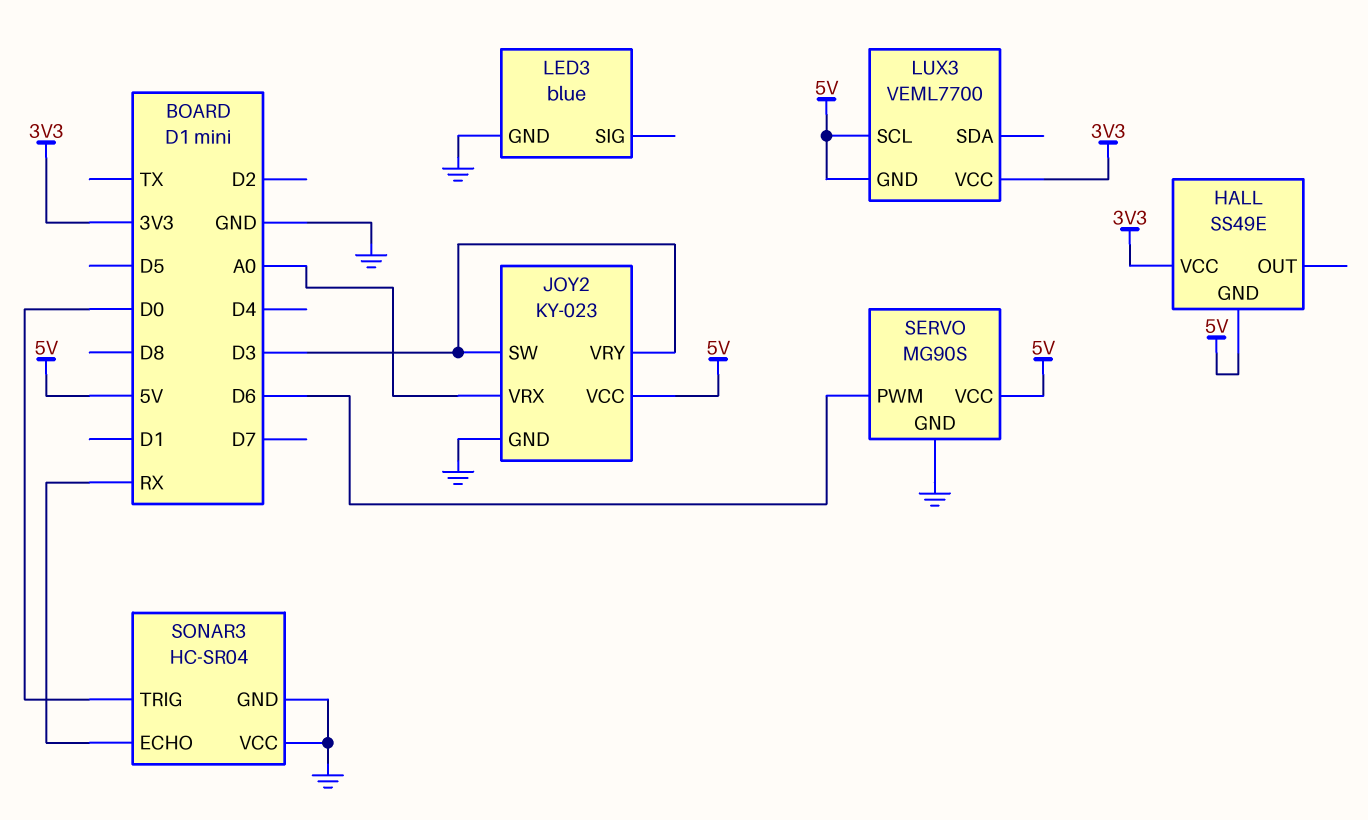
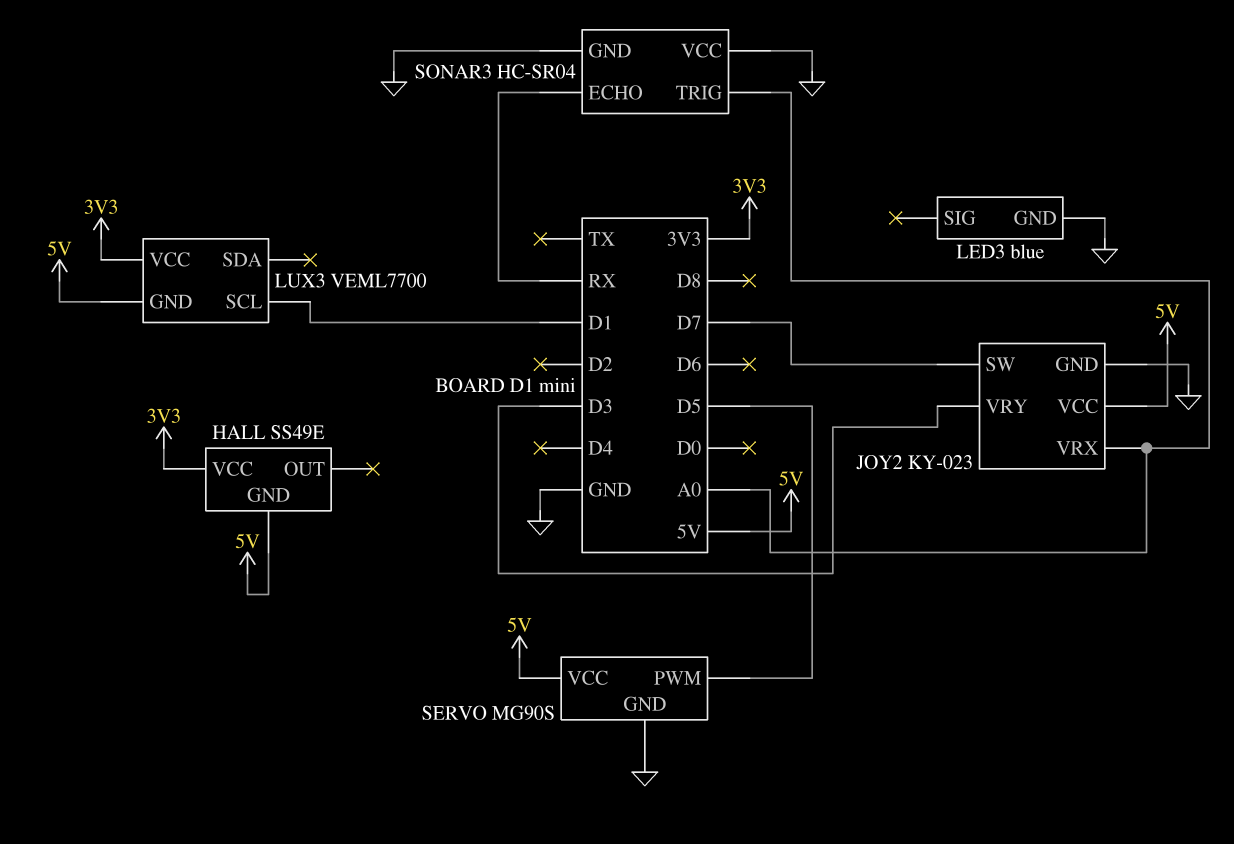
JOY2 pin SW: D3 -> D7
LUX3 pin SCL: 5V -> D1
SERVO pin PWM: D6 -> D5
SONAR3 pin TRIG: D0 -> A0

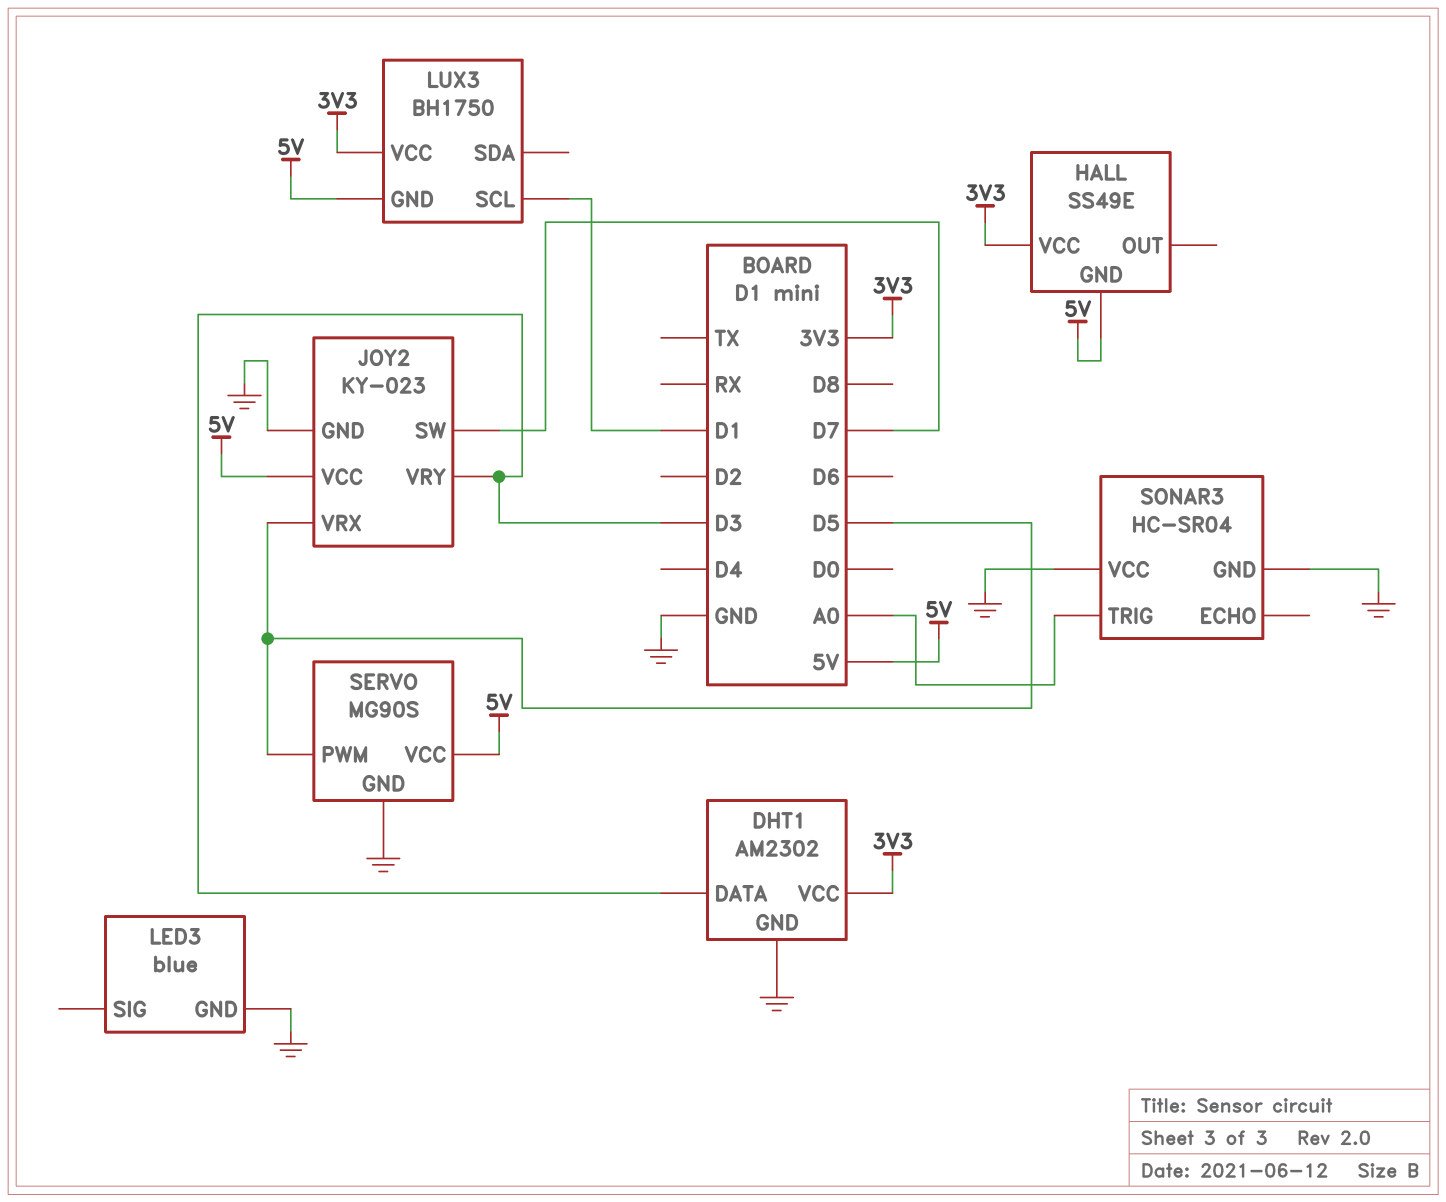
DHT1: none -> AM2302
DHT1 pin DATA: none -> D3
DHT1 pin GND: none -> GND
DHT1 pin VCC: none -> 3V3
JOY2 pin VRX: A0 -> D5
LUX3: VEML7700 -> BH1750
SONAR3 pin ECHO: RX -> none

